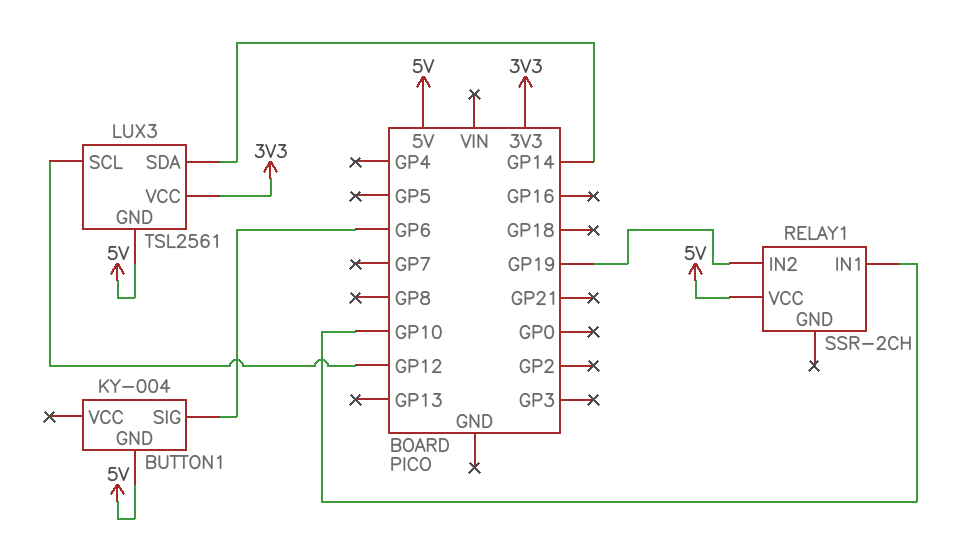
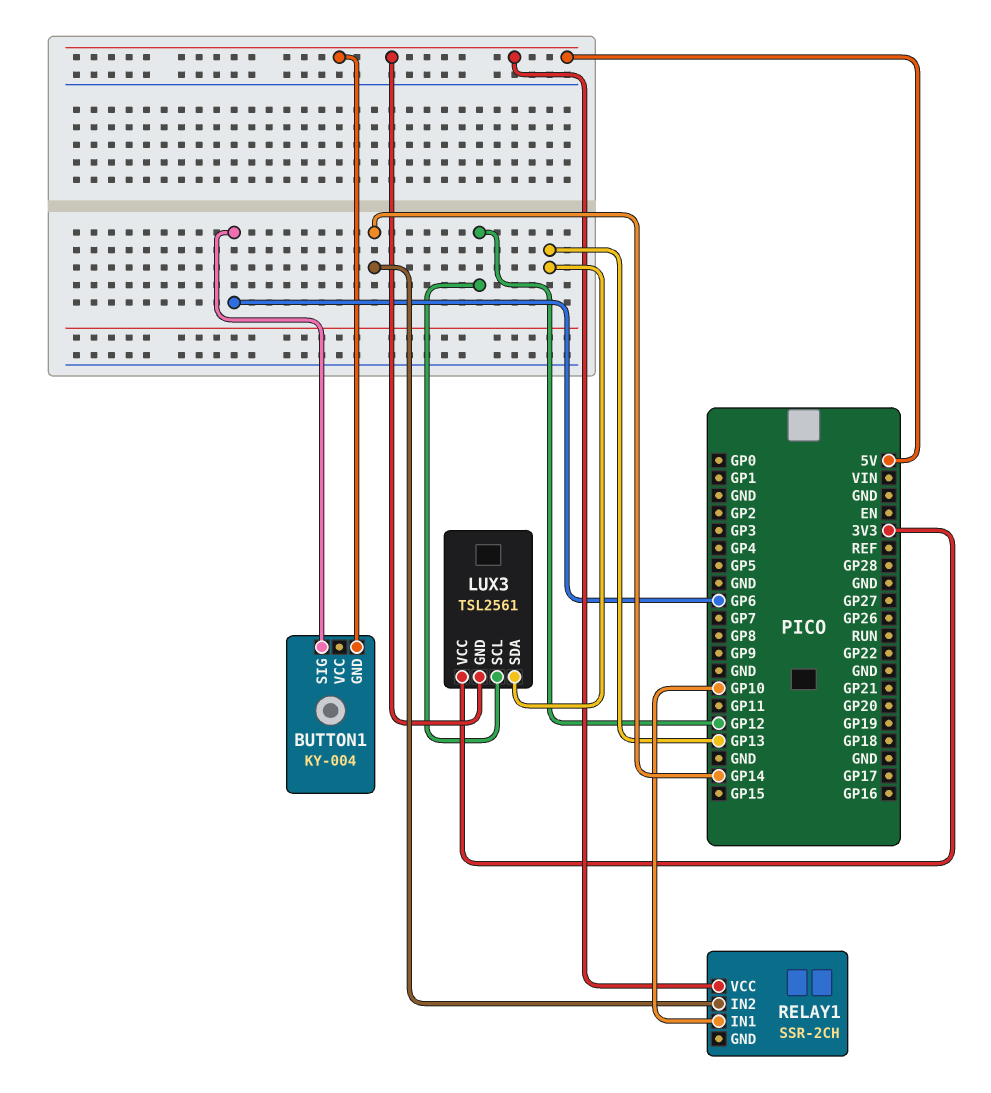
LUX3 pin SDA: GP14 -> GP13
RELAY1 pin IN2: GP19 -> GP14

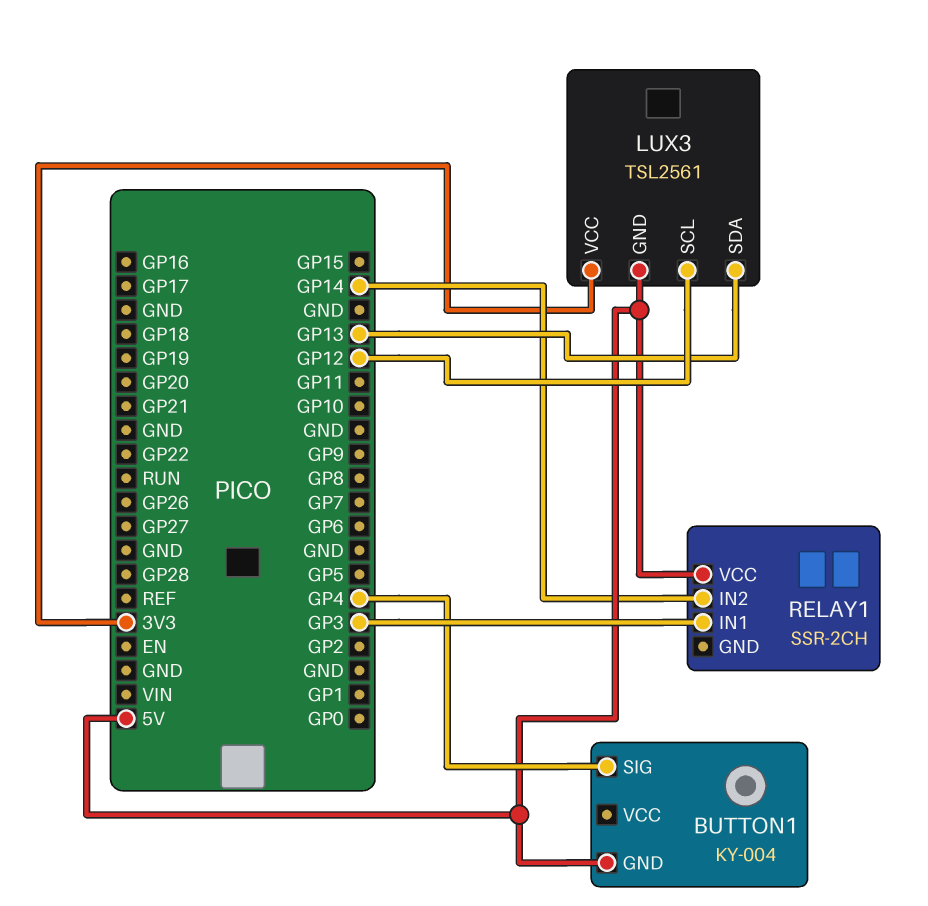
BUTTON1 pin SIG: GP6 -> GP4
RELAY1 pin IN1: GP10 -> GP3

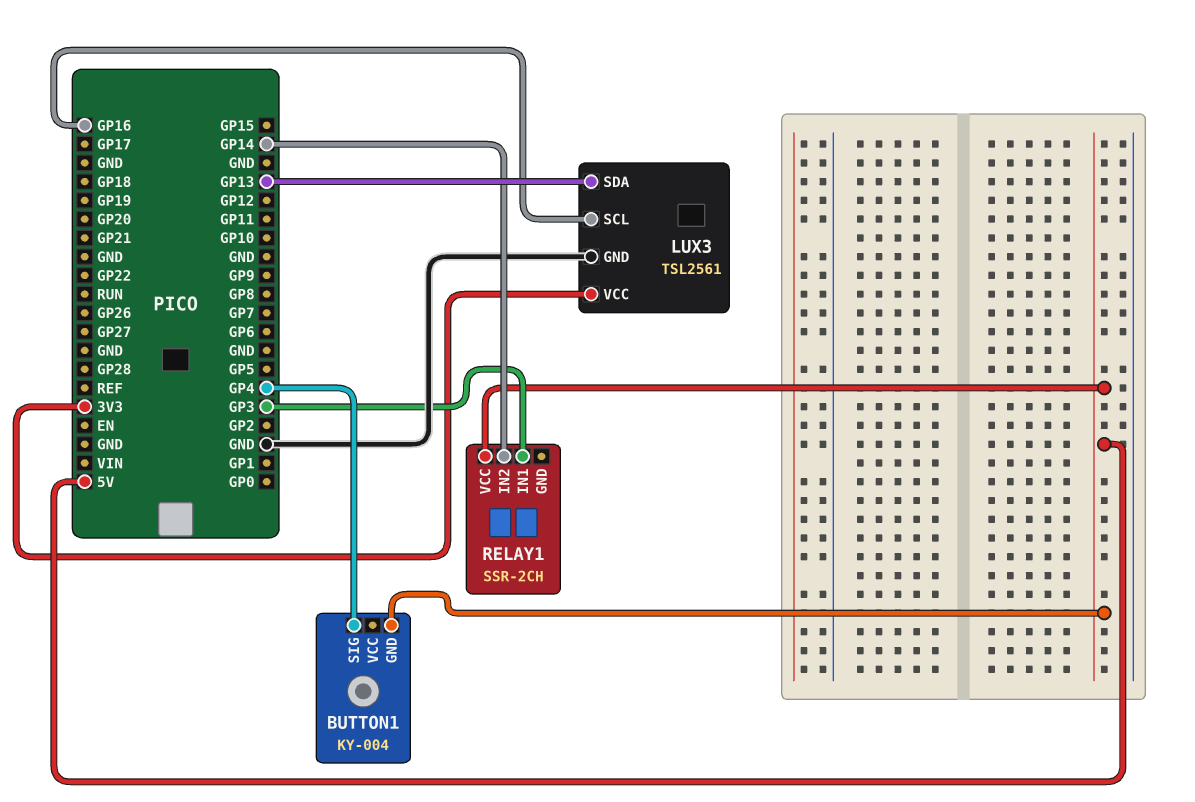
LUX3 pin GND: 5V -> GND
LUX3 pin SCL: GP12 -> GP16

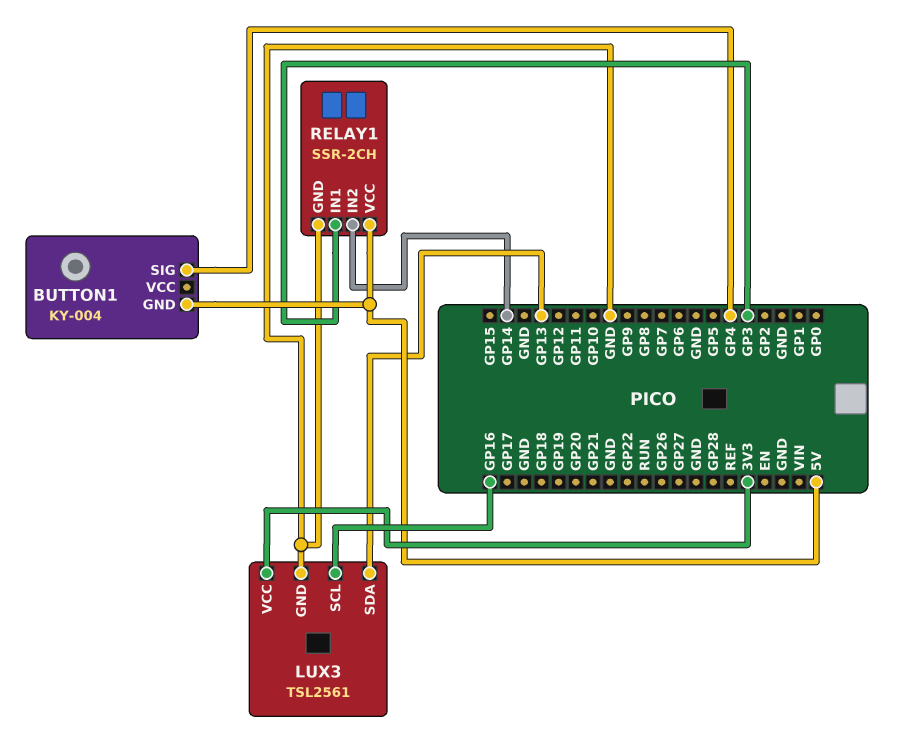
RELAY1 pin GND: none -> GND

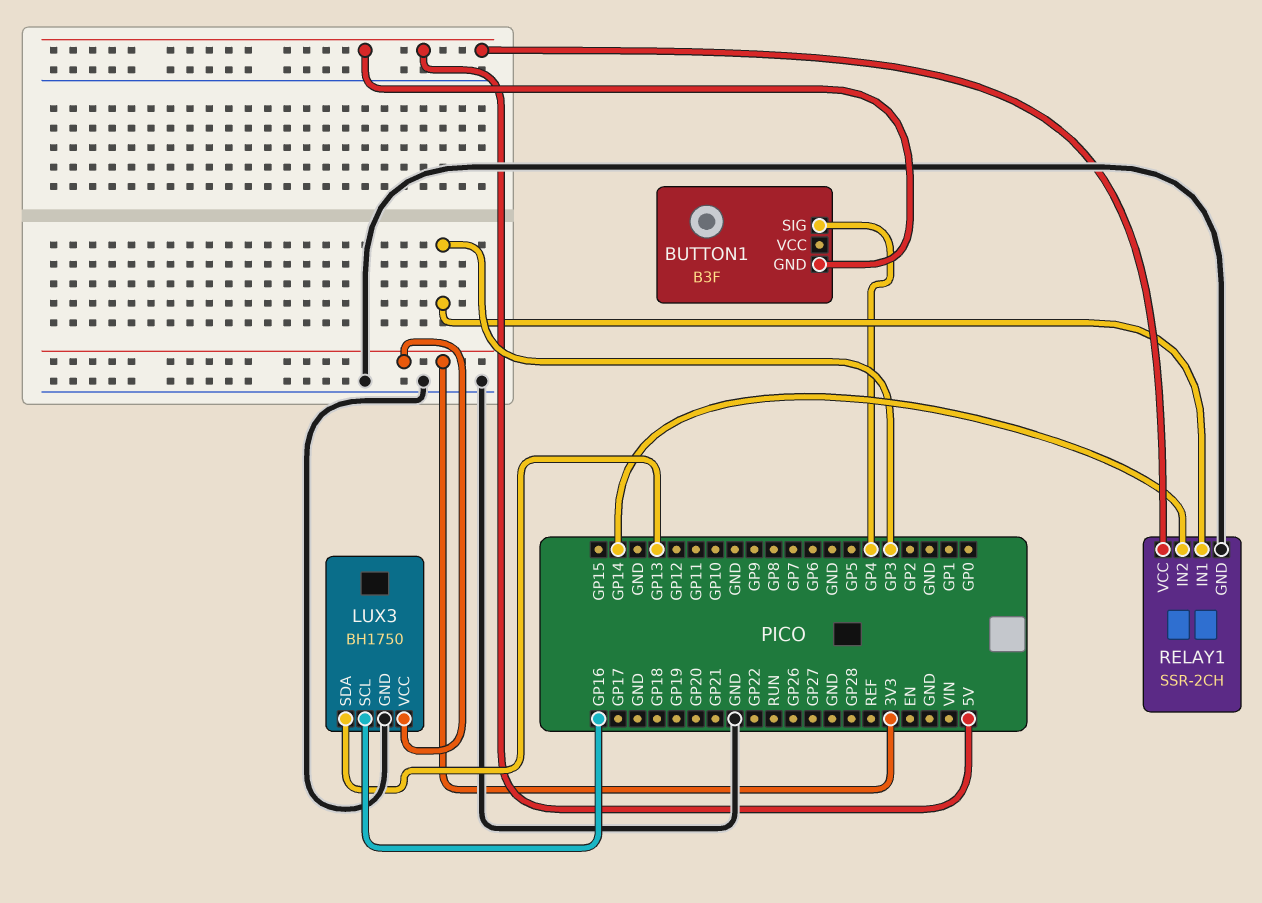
BUTTON1: KY-004 -> B3F
LUX3: TSL2561 -> BH1750

